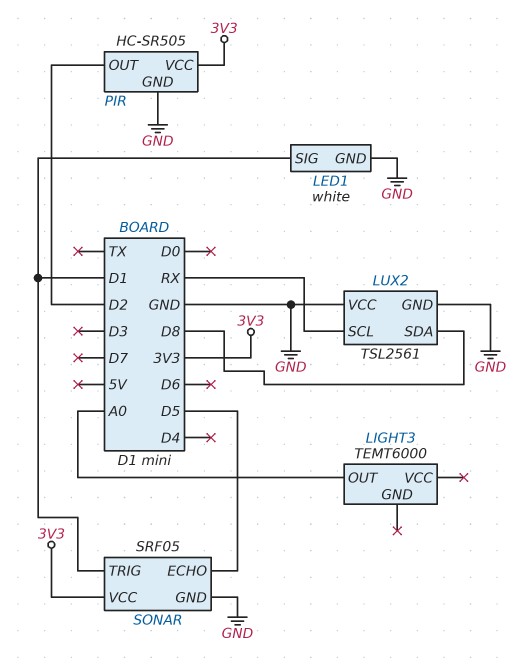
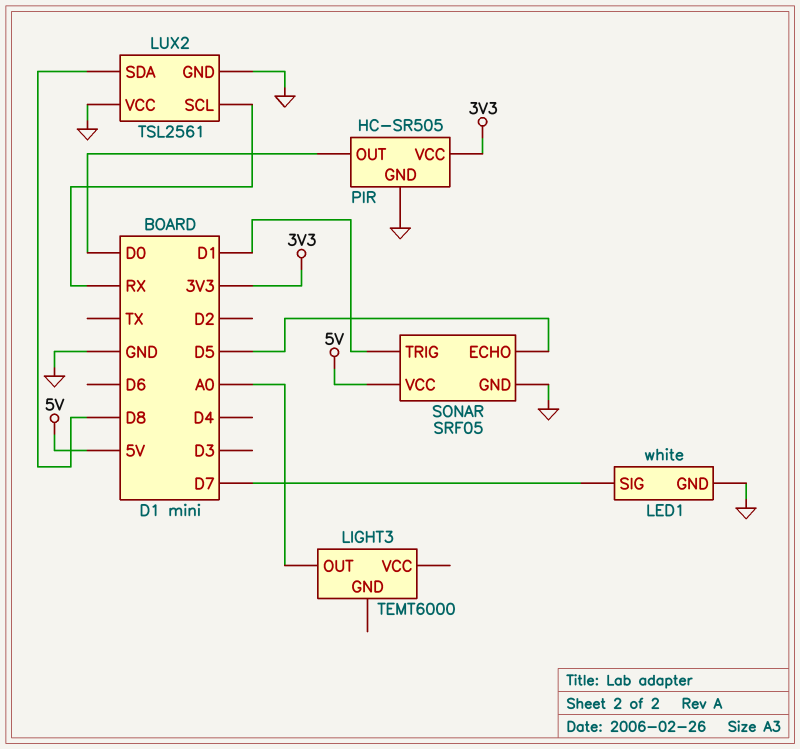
LED1 pin SIG: D1 -> D7
PIR pin OUT: D2 -> D0
SONAR pin VCC: 3V3 -> 5V

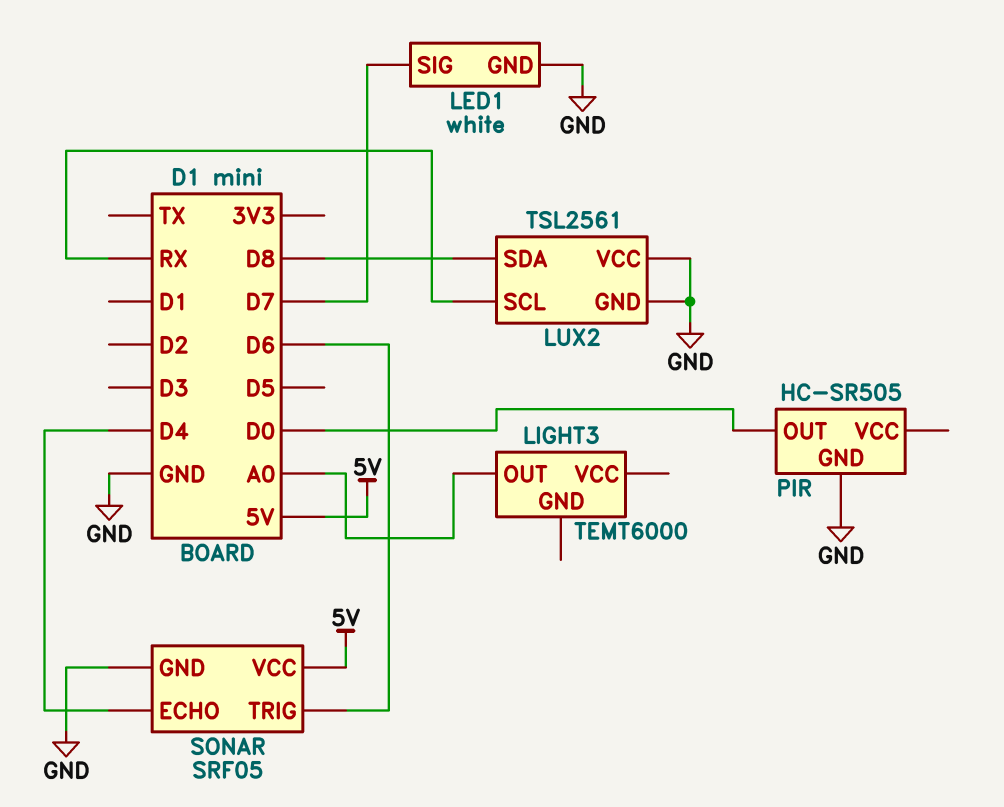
PIR pin VCC: 3V3 -> none
SONAR pin ECHO: D5 -> D4
SONAR pin TRIG: D1 -> D6

